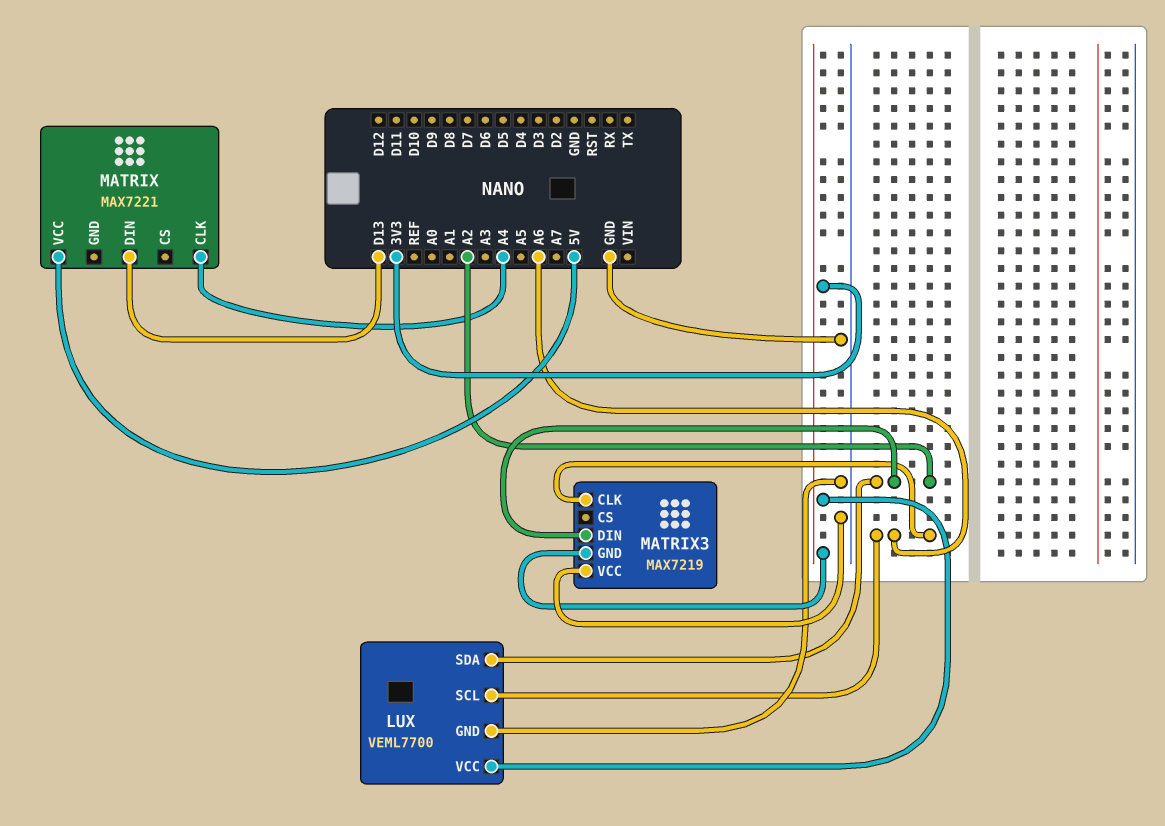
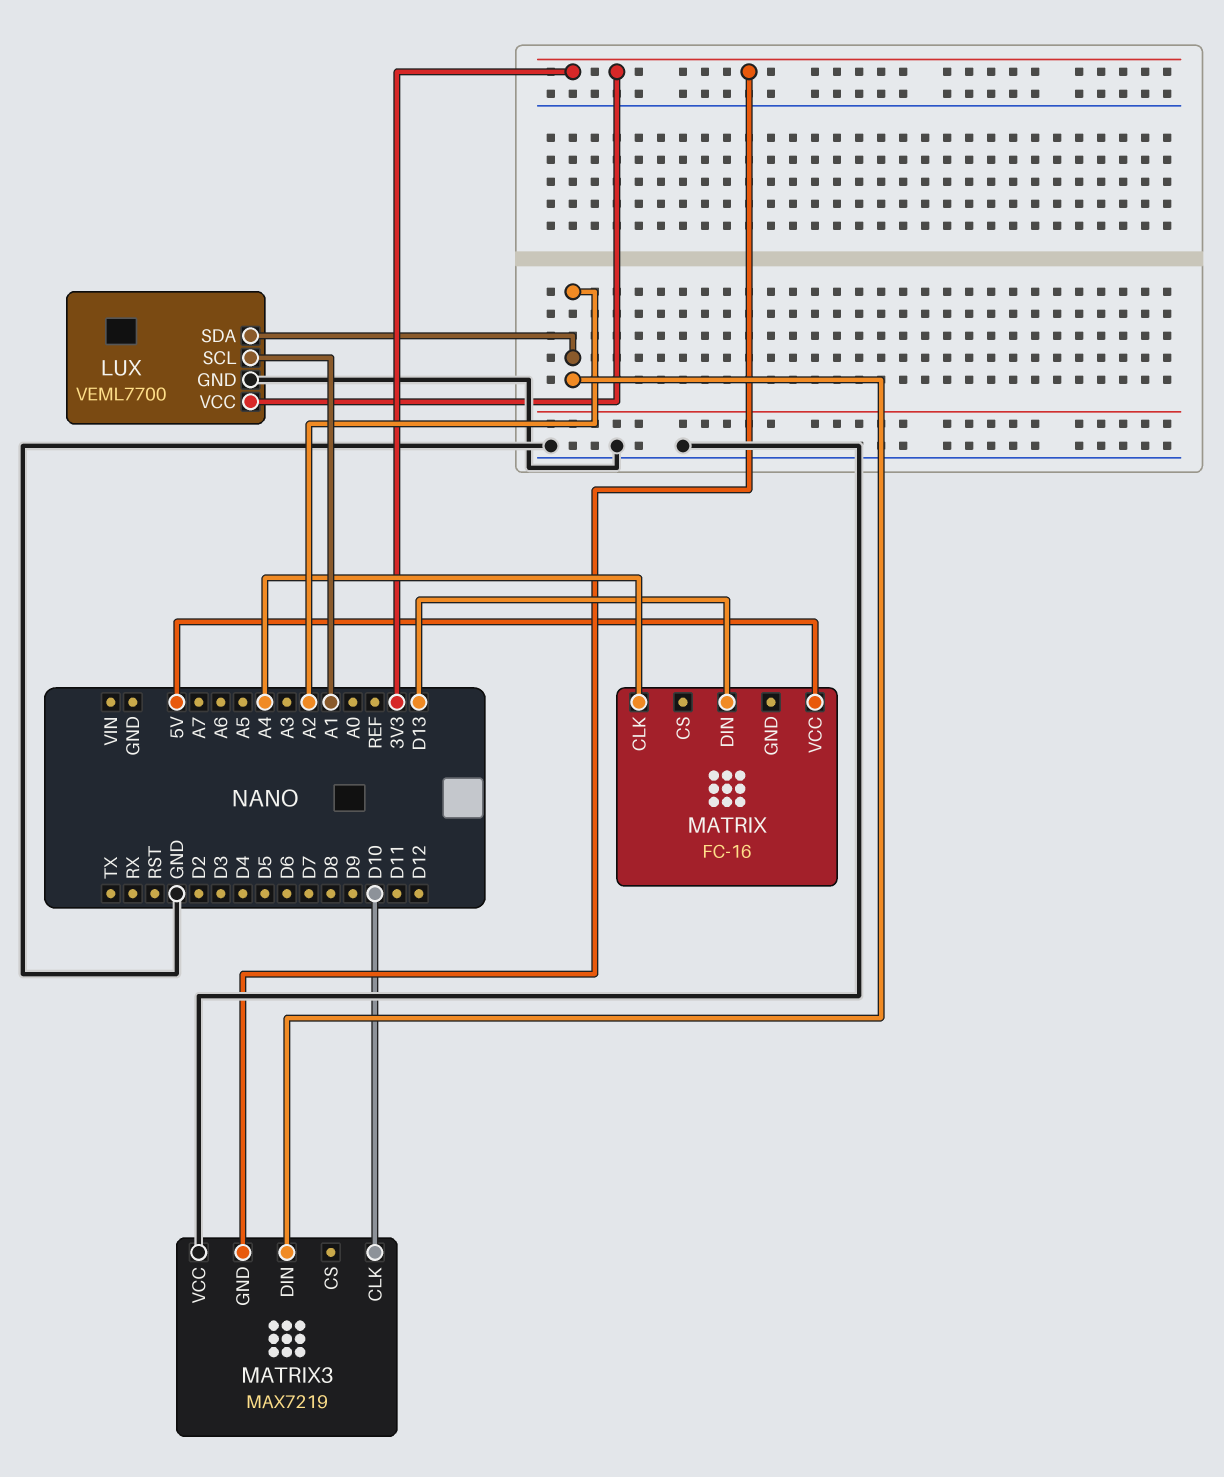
LUX pin SCL: A6 -> A1
MATRIX: MAX7221 -> FC-16
MATRIX3 pin CLK: A6 -> D10

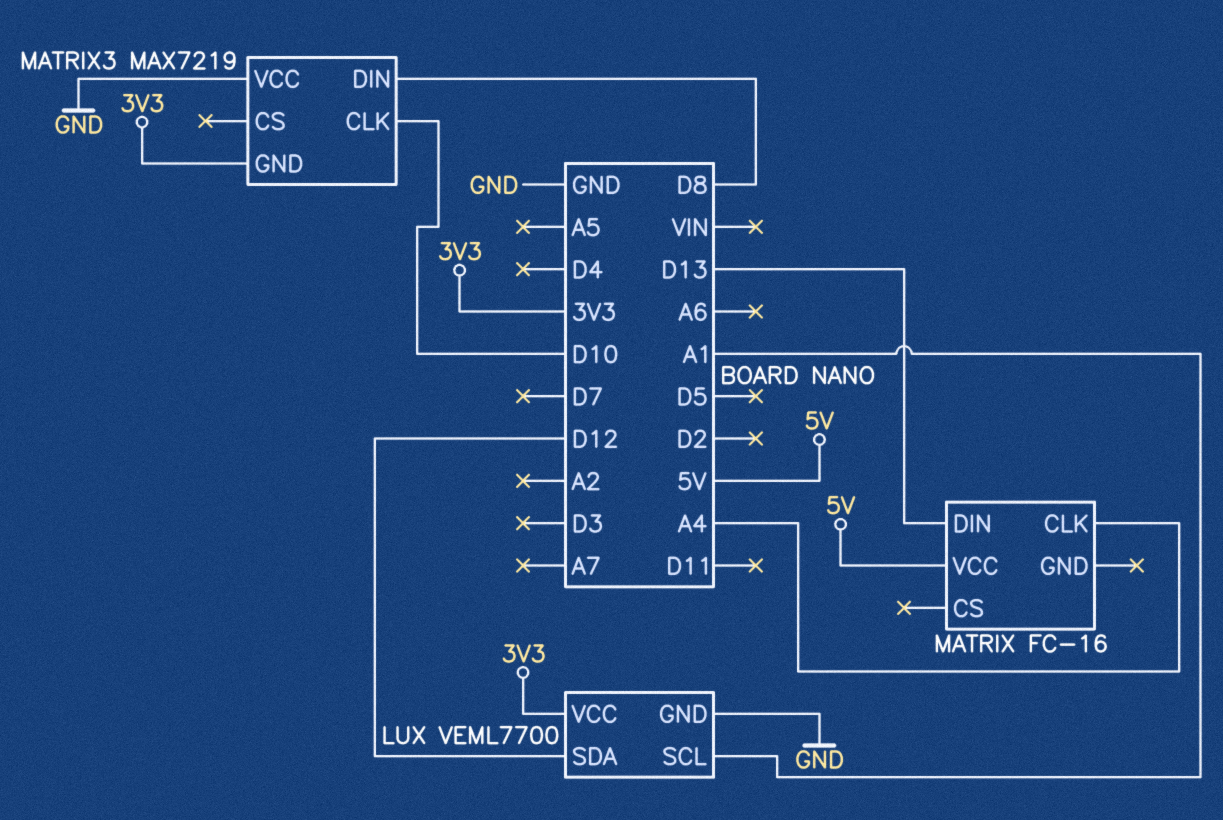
LUX pin SDA: A2 -> D12
MATRIX3 pin DIN: A2 -> D8

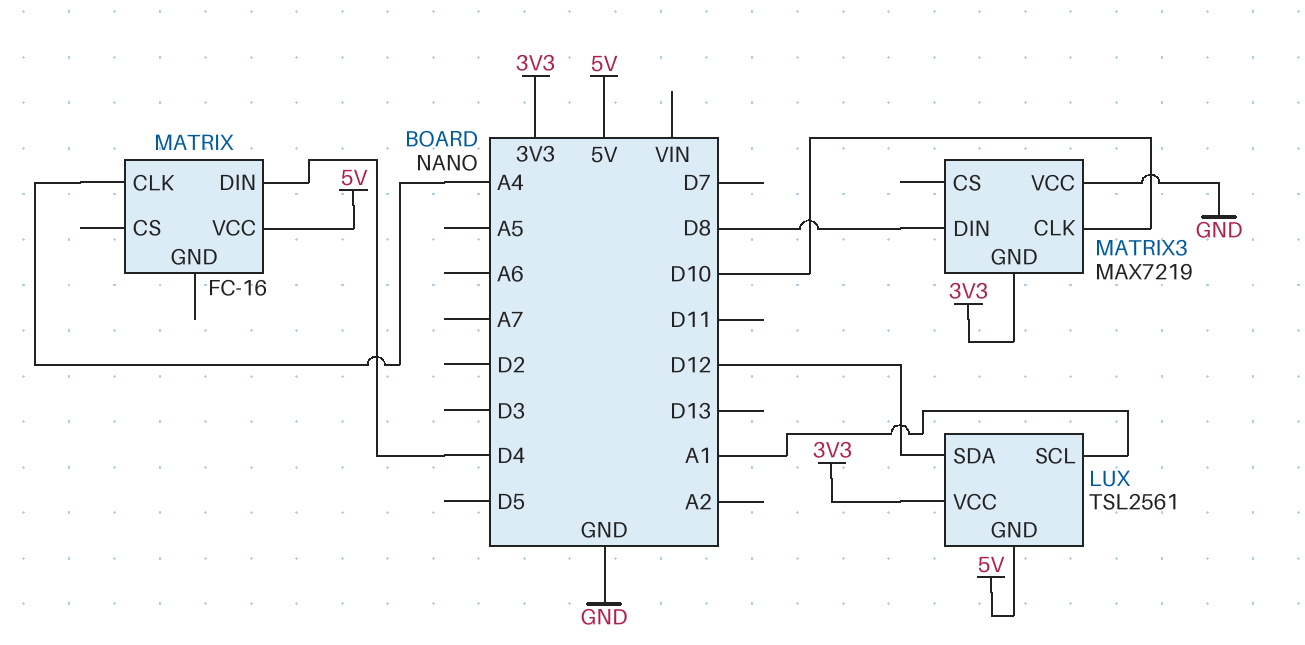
LUX: VEML7700 -> TSL2561
LUX pin GND: GND -> 5V
MATRIX pin DIN: D13 -> D4

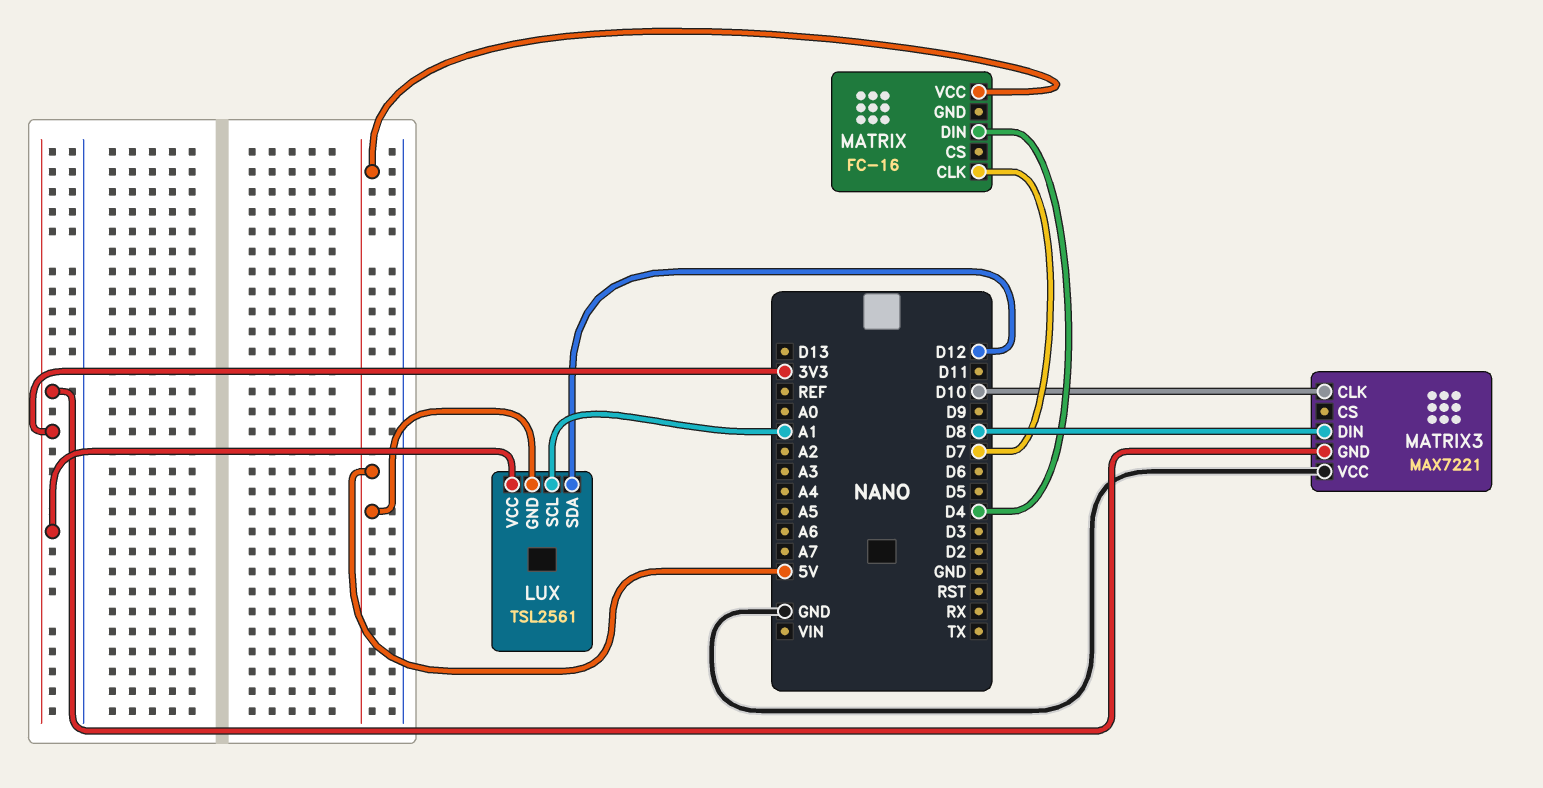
MATRIX pin CLK: A4 -> D7
MATRIX3: MAX7219 -> MAX7221

